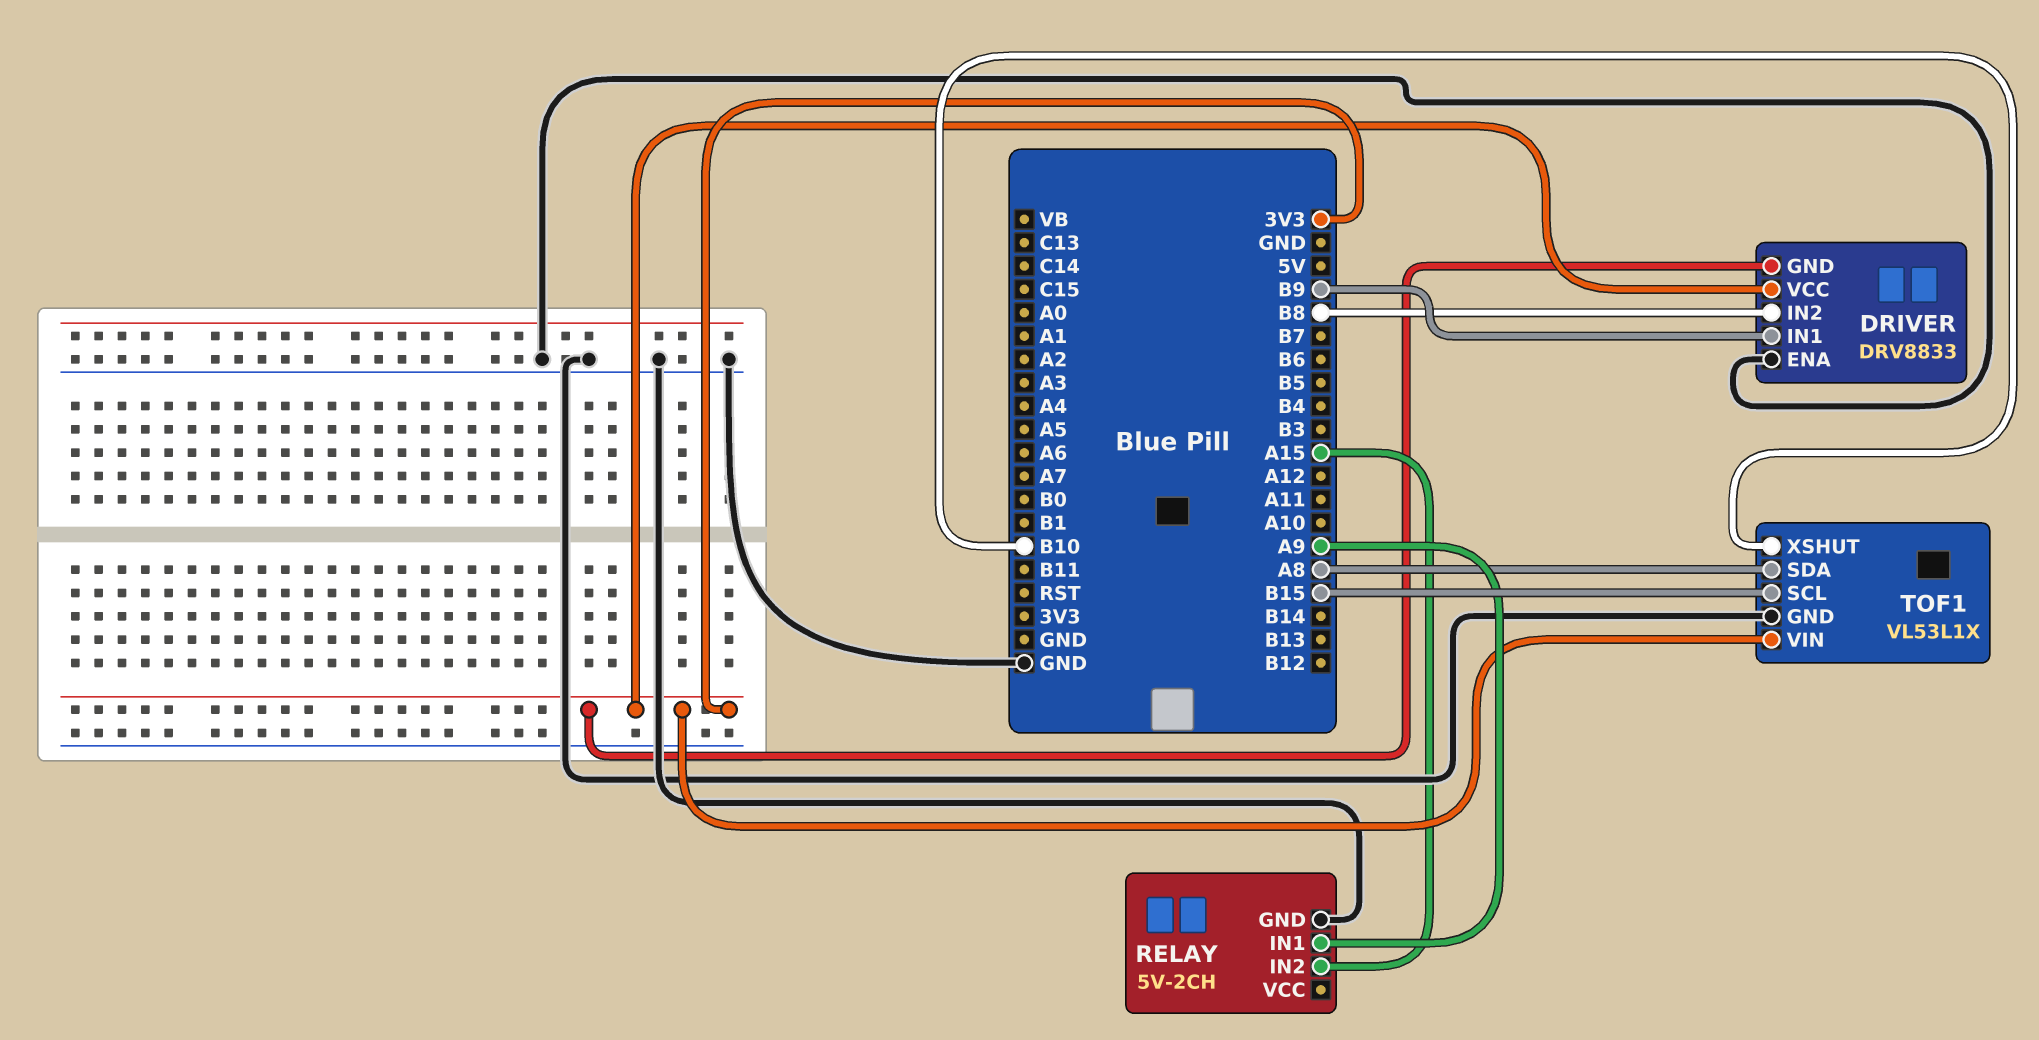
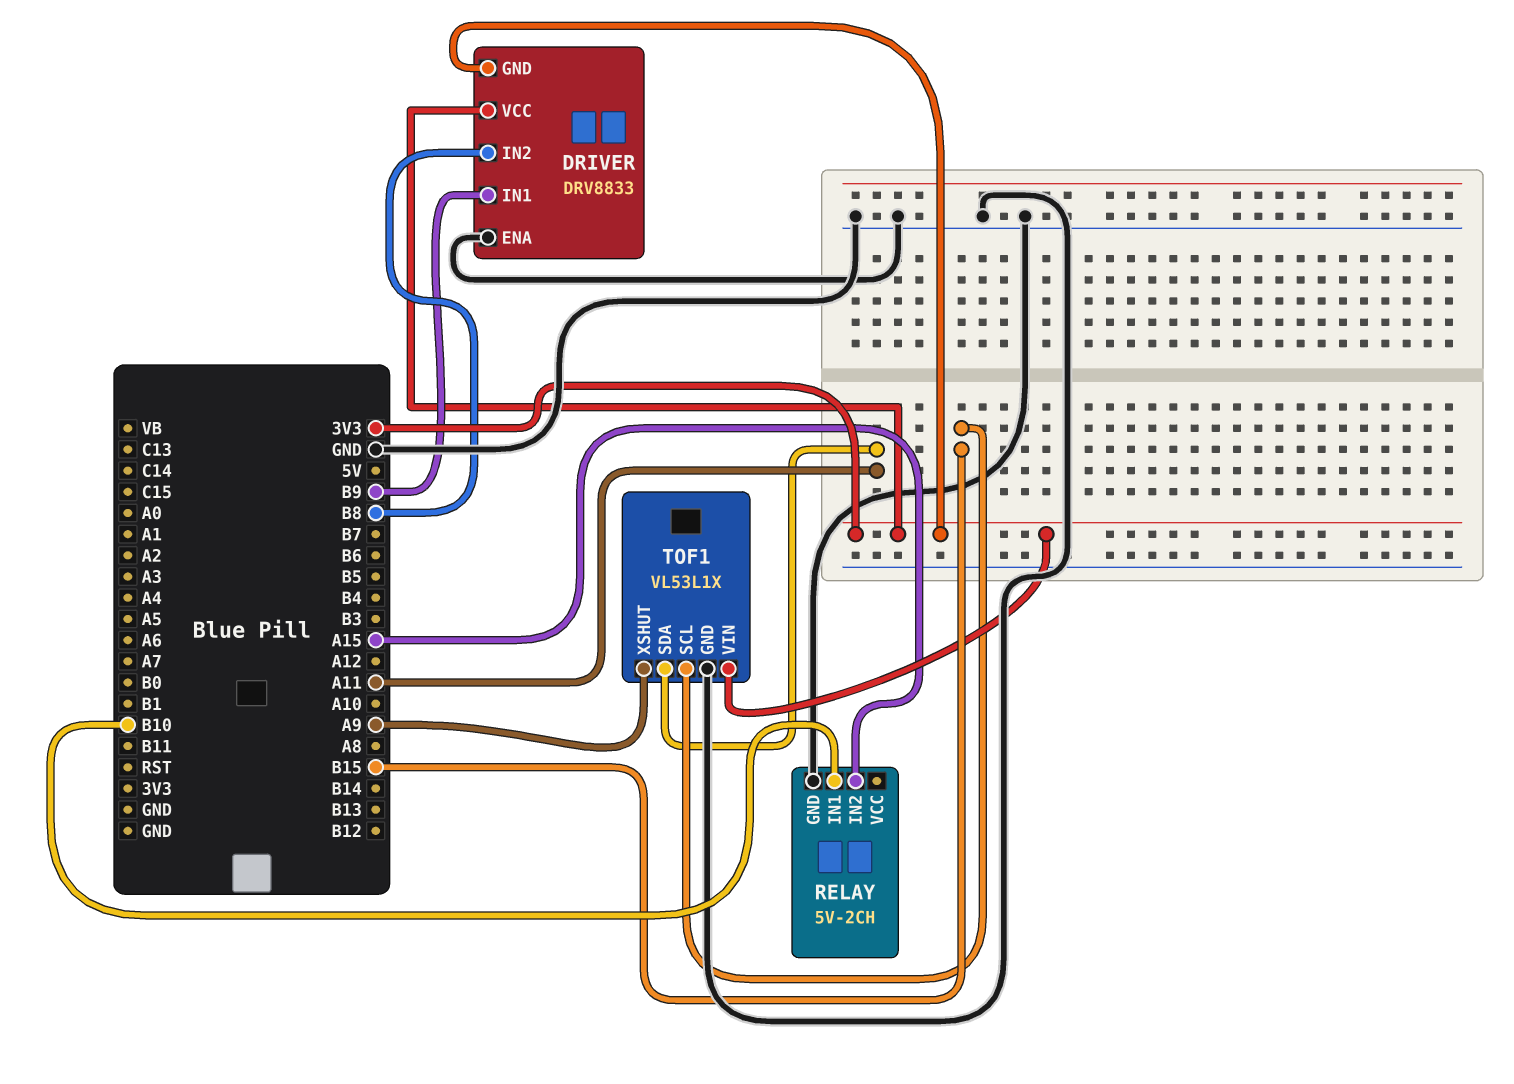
RELAY pin IN1: A9 -> B10
TOF1 pin SDA: A8 -> A11
TOF1 pin XSHUT: B10 -> A9

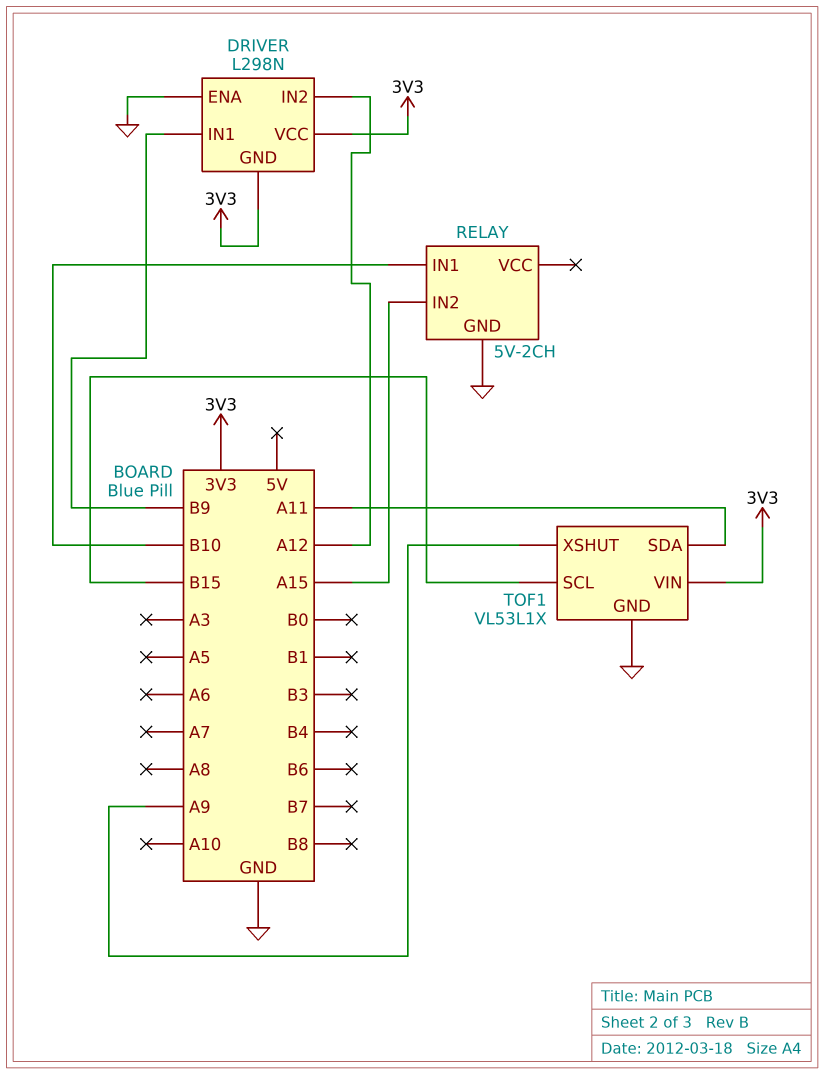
DRIVER: DRV8833 -> L298N
DRIVER pin IN2: B8 -> A12

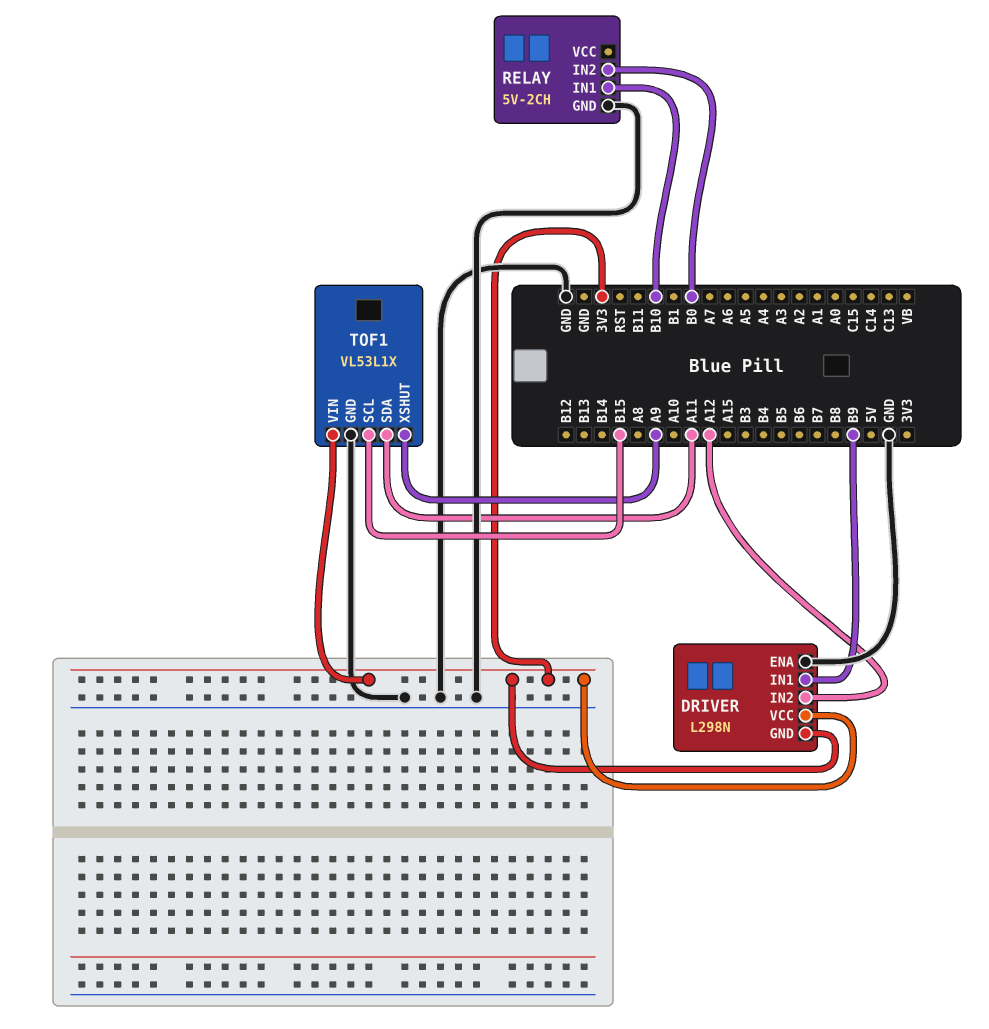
RELAY pin IN2: A15 -> B0

